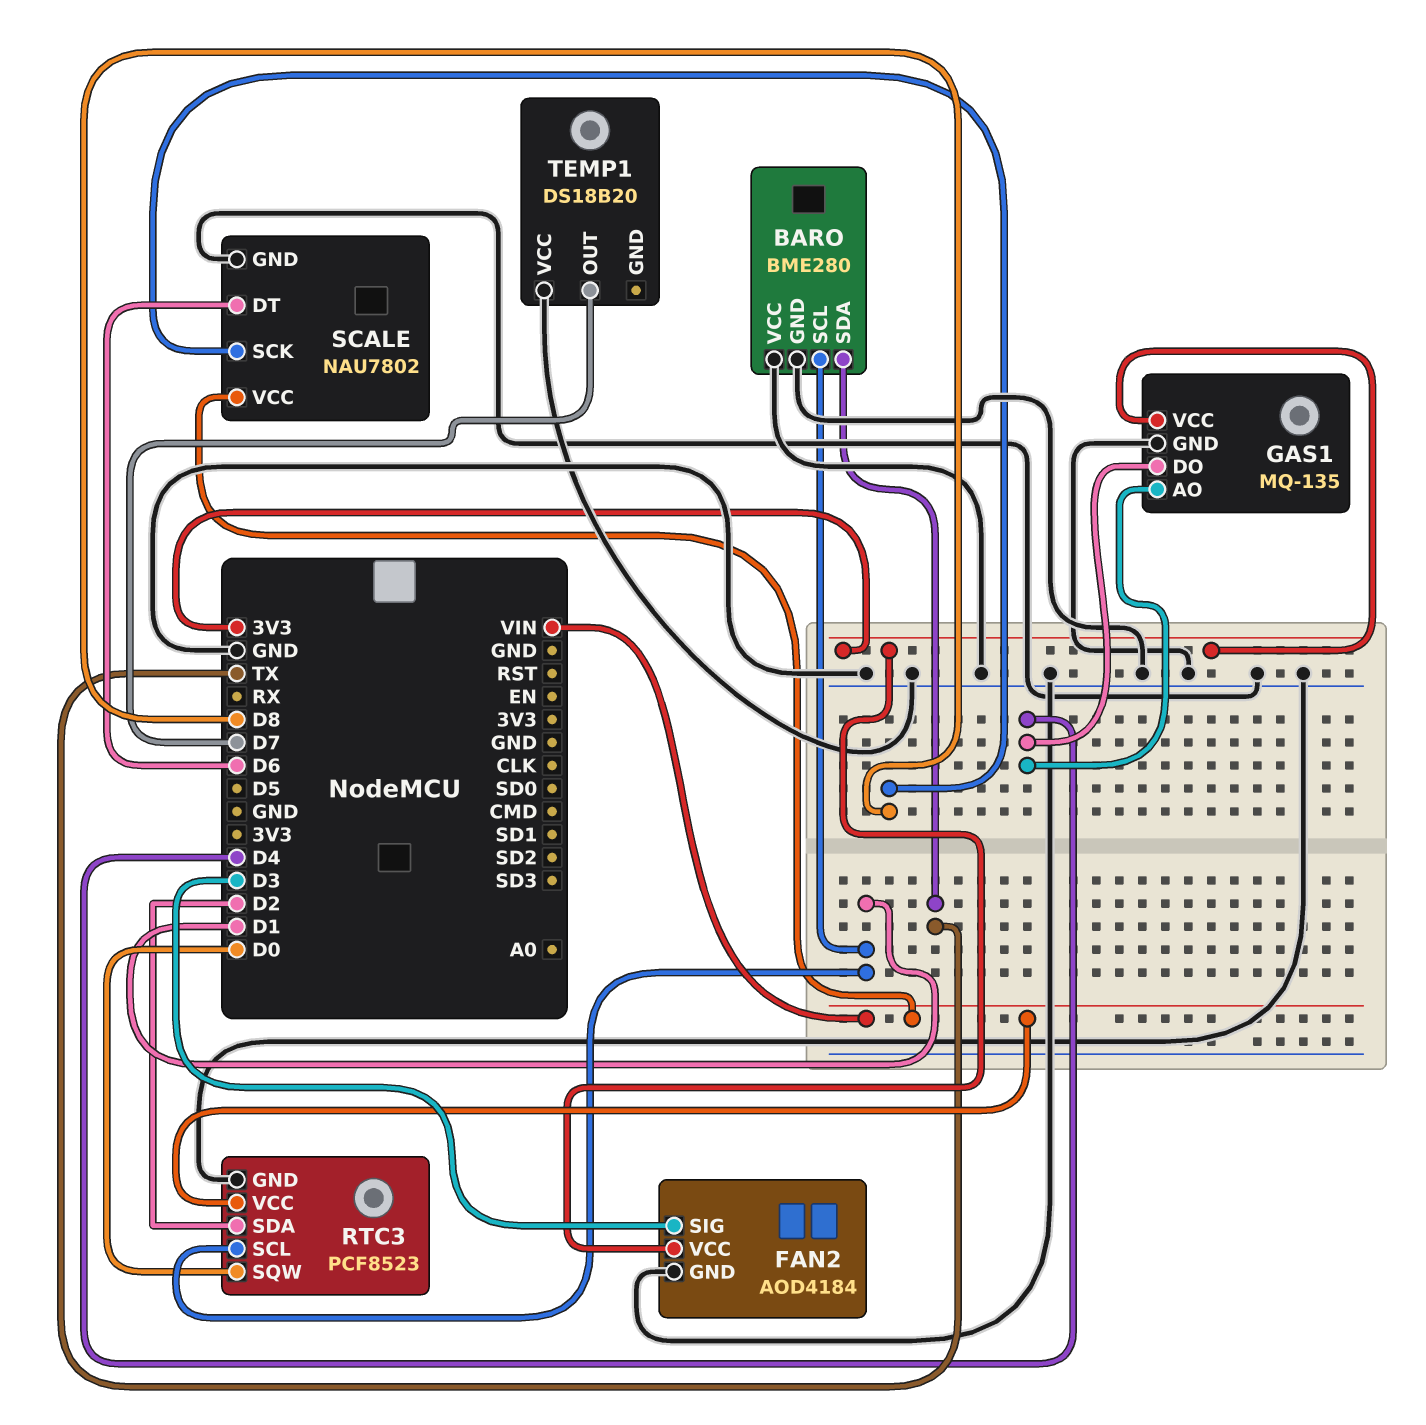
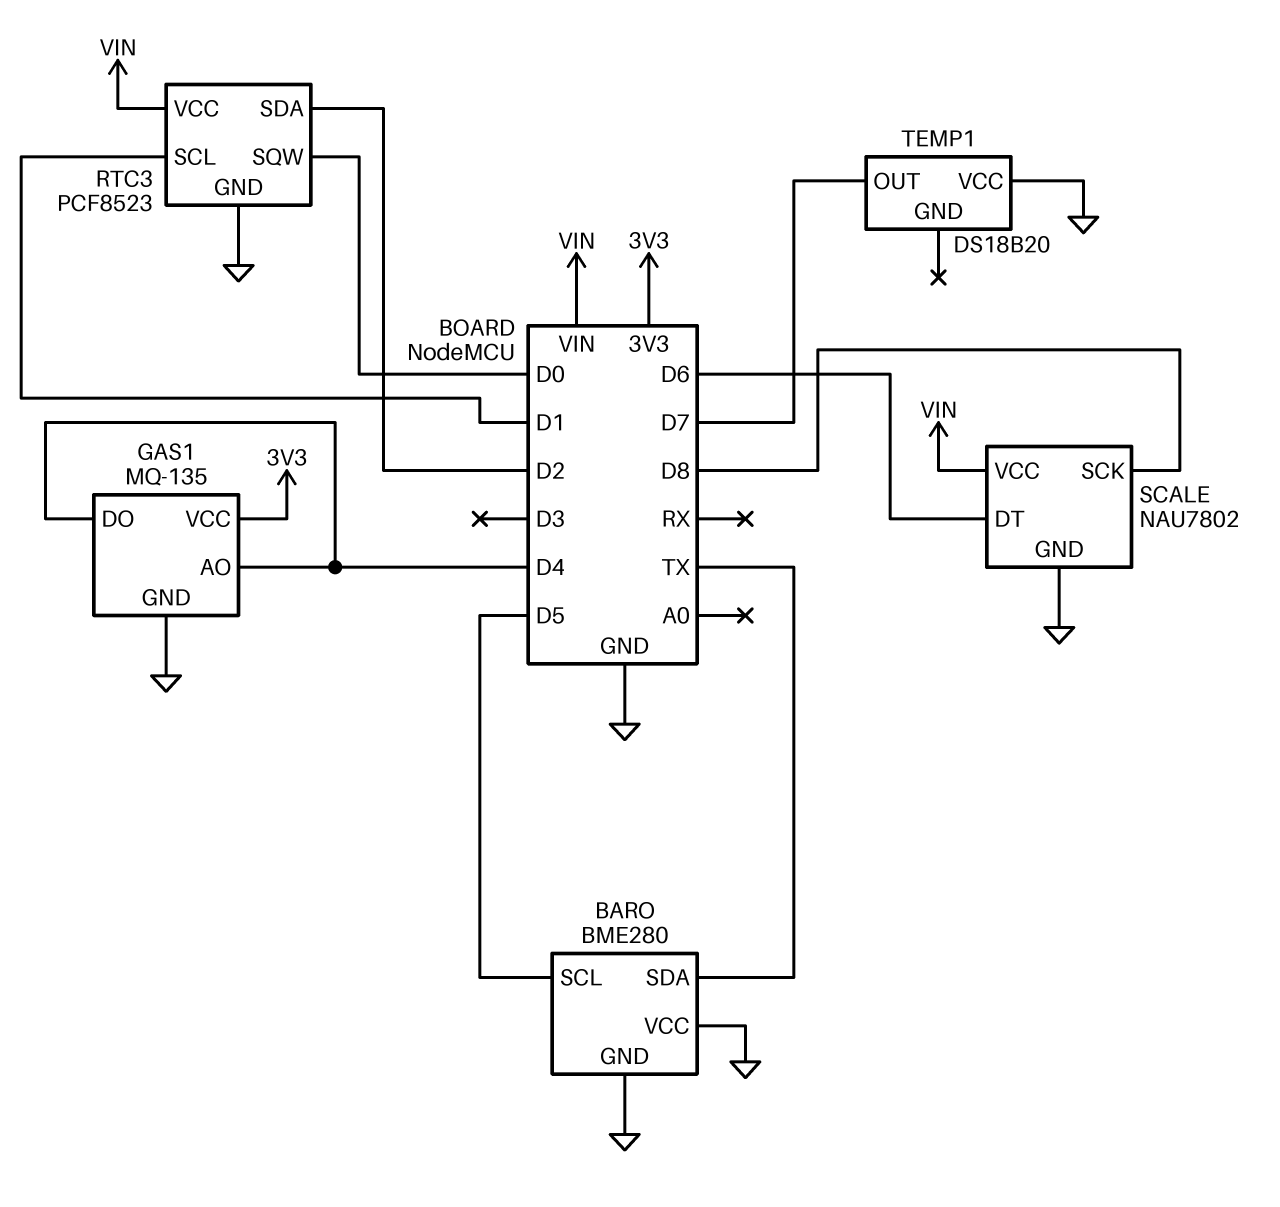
BARO pin SCL: D1 -> D5
FAN2: AOD4184 -> none
FAN2 pin GND: GND -> none
FAN2 pin SIG: D3 -> none
FAN2 pin VCC: 3V3 -> none

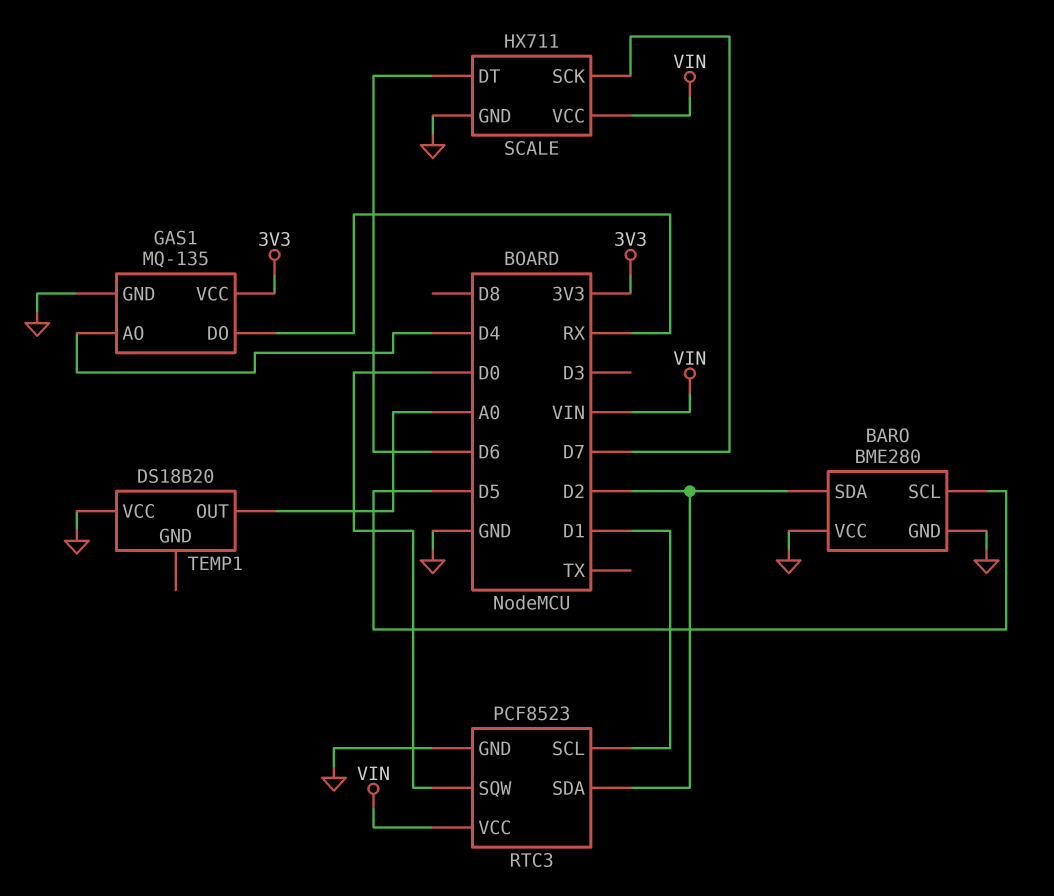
BARO pin SDA: TX -> D2
GAS1 pin DO: D4 -> RX
SCALE: NAU7802 -> HX711
SCALE pin SCK: D8 -> D7
TEMP1 pin OUT: D7 -> A0

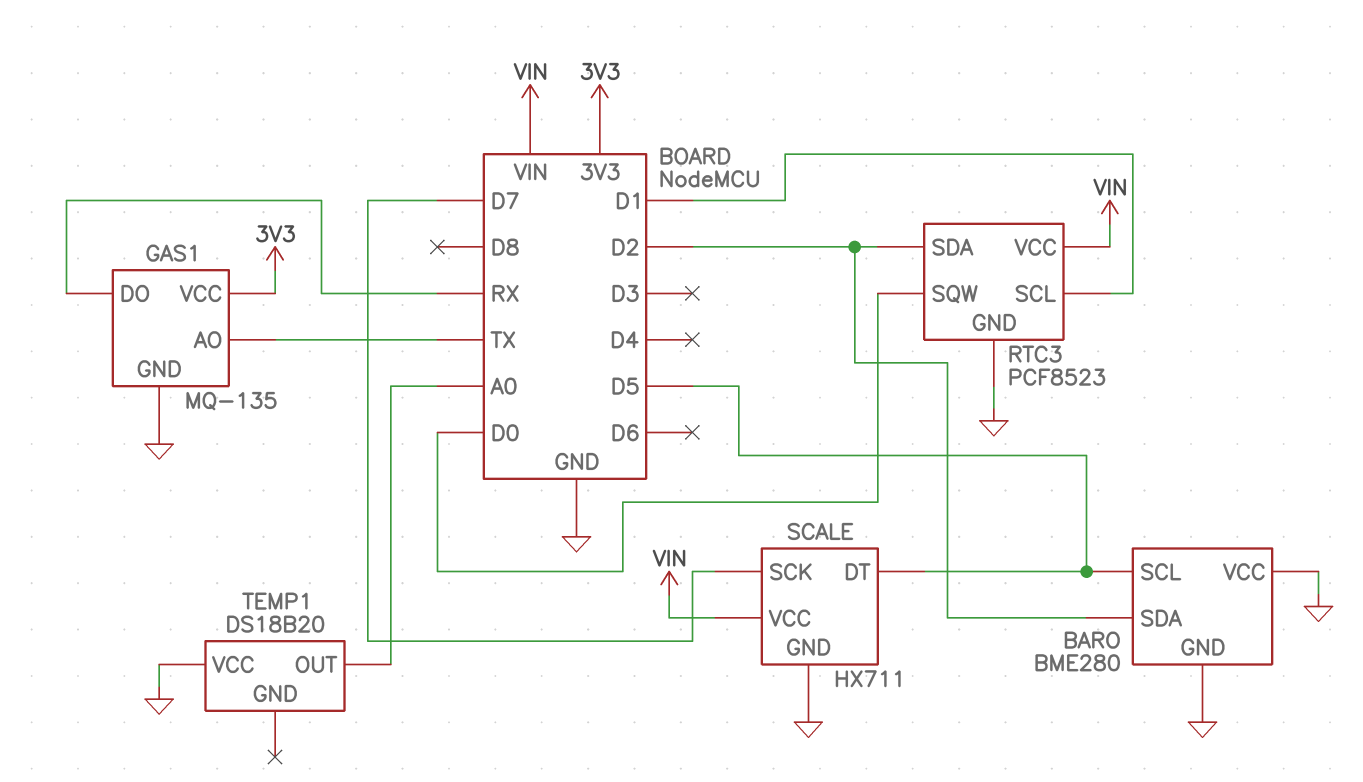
GAS1 pin AO: D4 -> TX
SCALE pin DT: D6 -> D5

